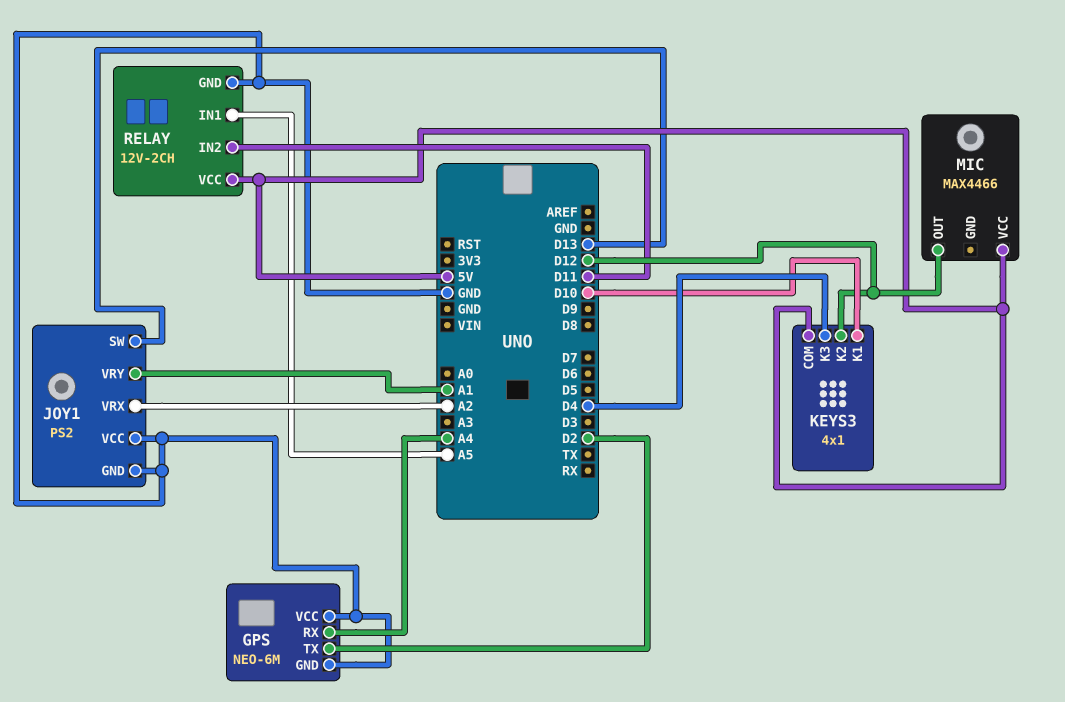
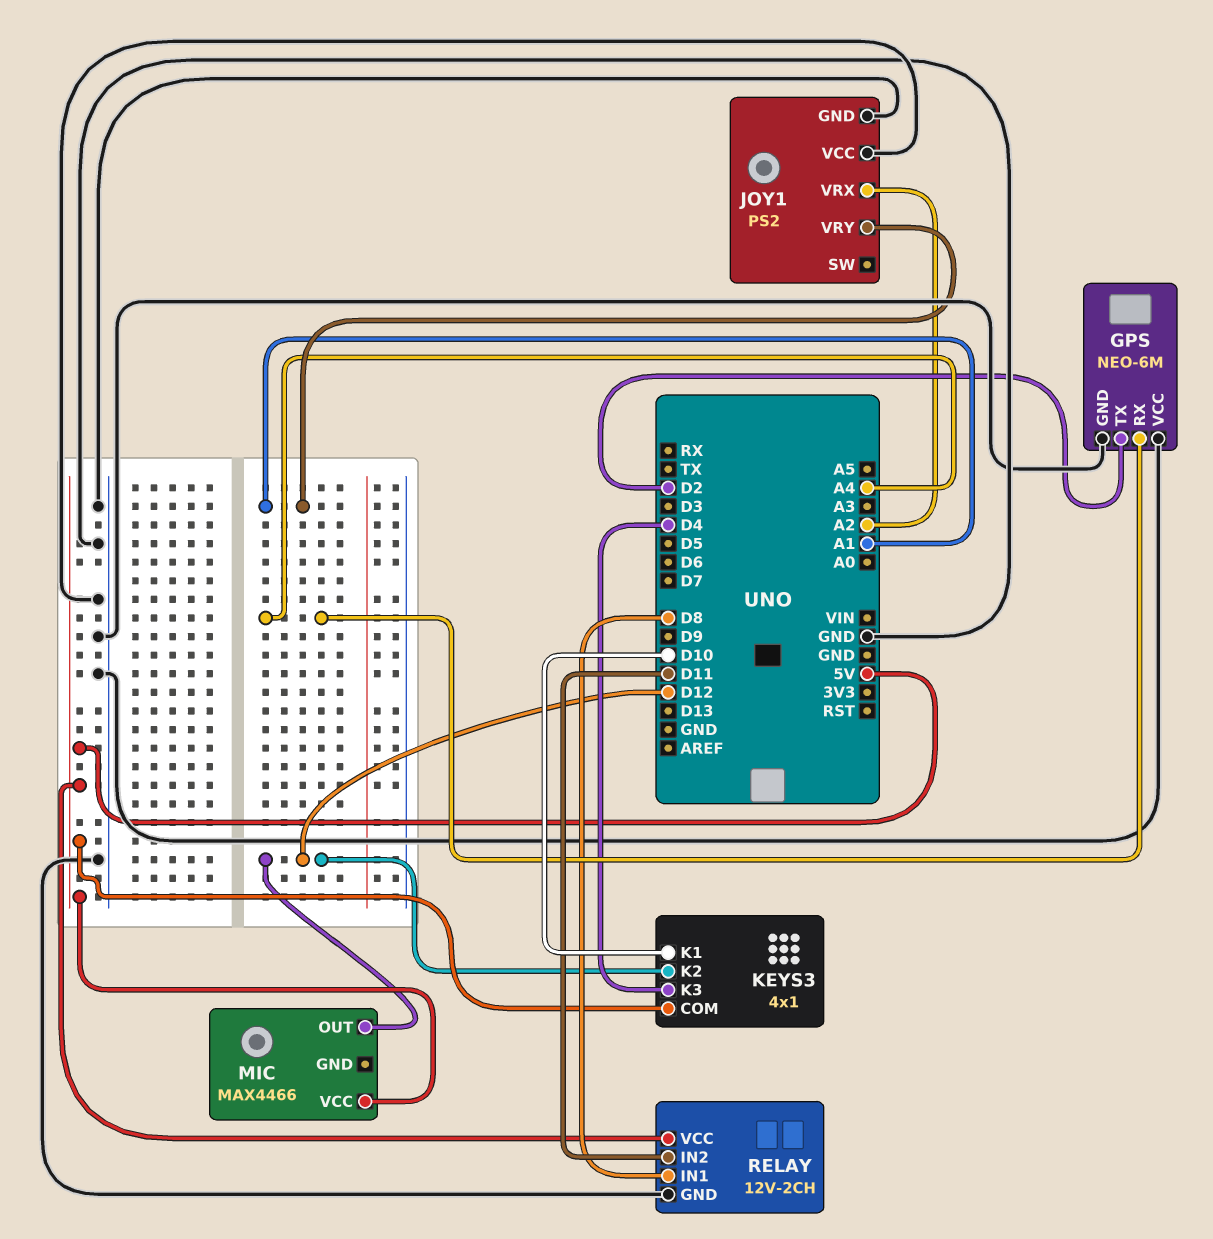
JOY1 pin SW: D13 -> none
RELAY pin IN1: A5 -> D8

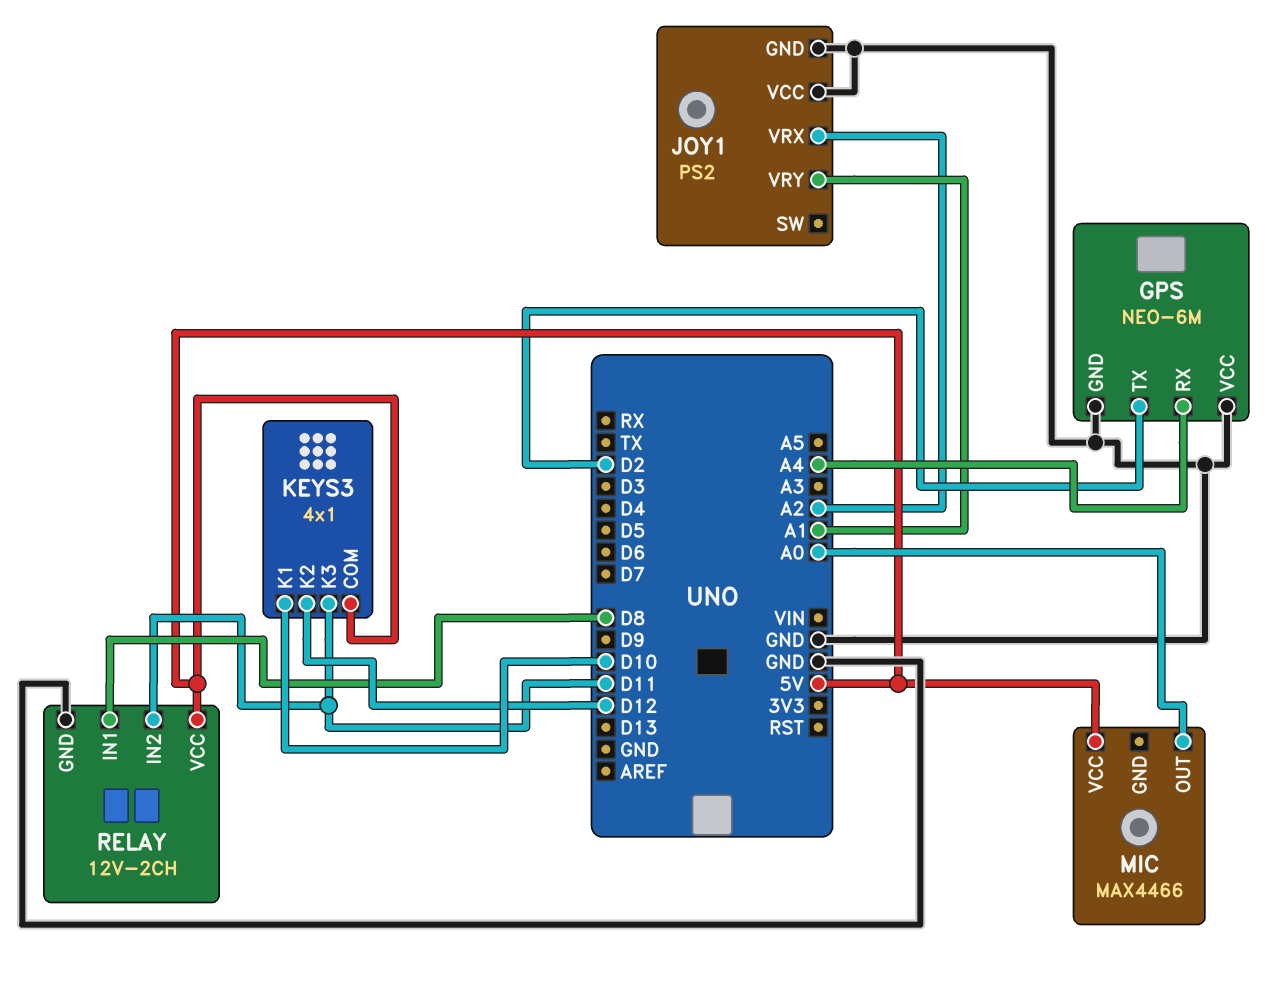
KEYS3 pin K3: D4 -> D11
MIC pin OUT: D12 -> A0

